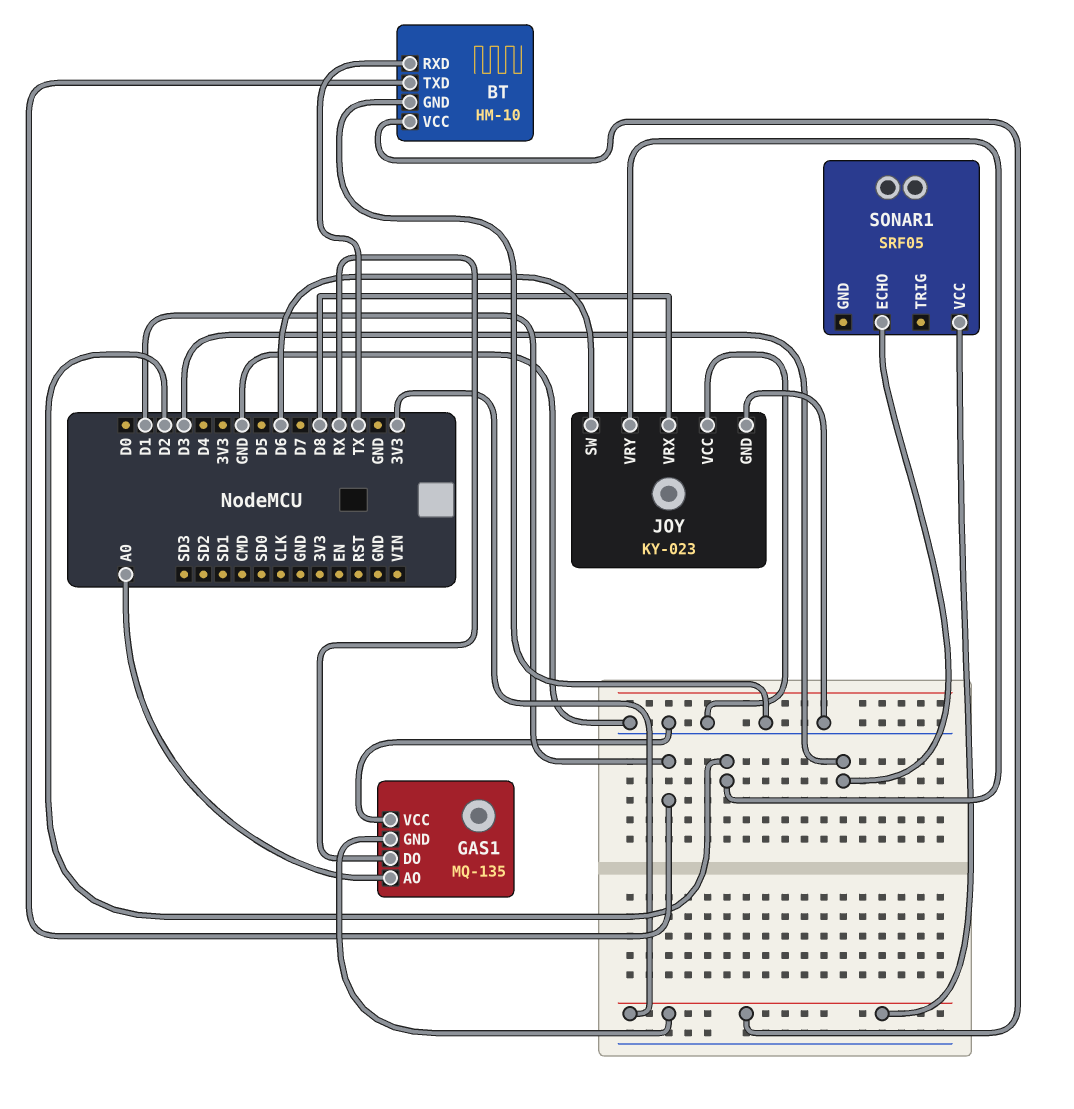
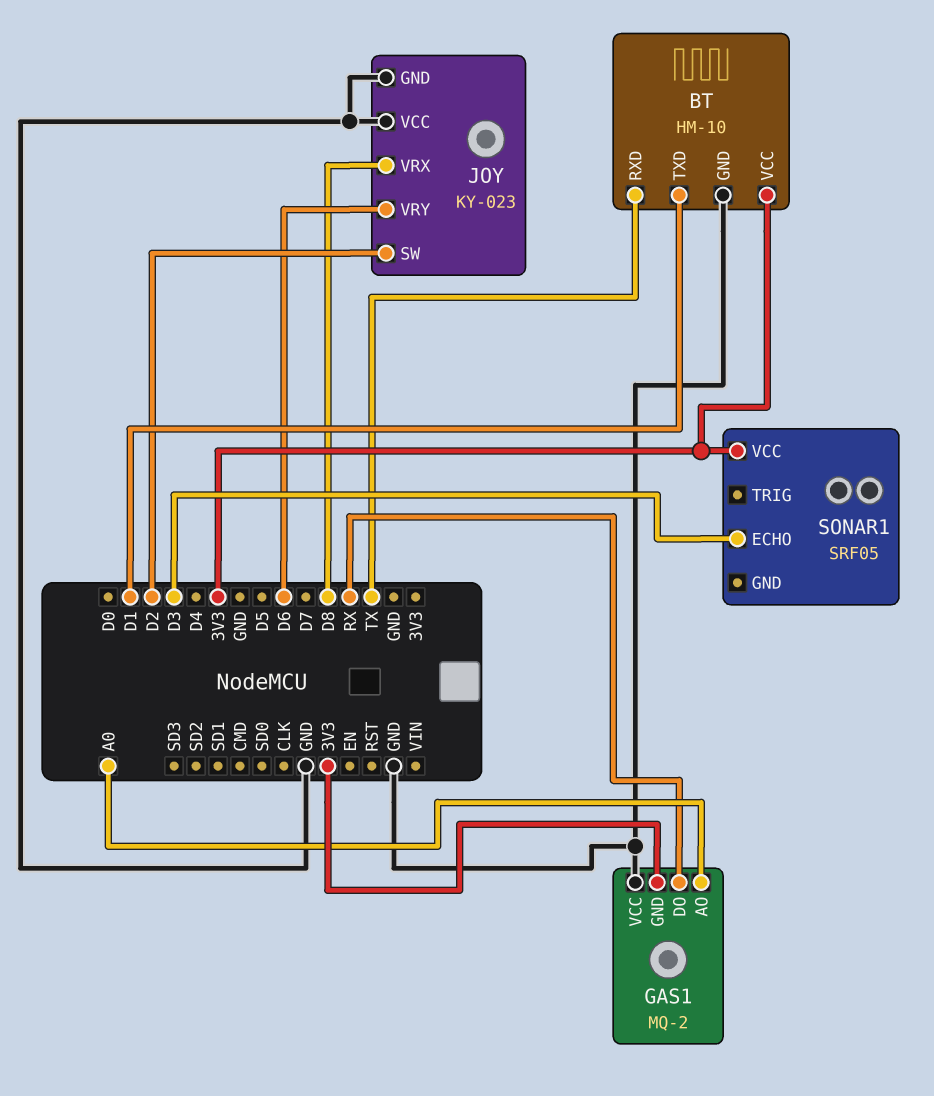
GAS1: MQ-135 -> MQ-2
JOY pin SW: D6 -> D2
JOY pin VRY: D2 -> D6

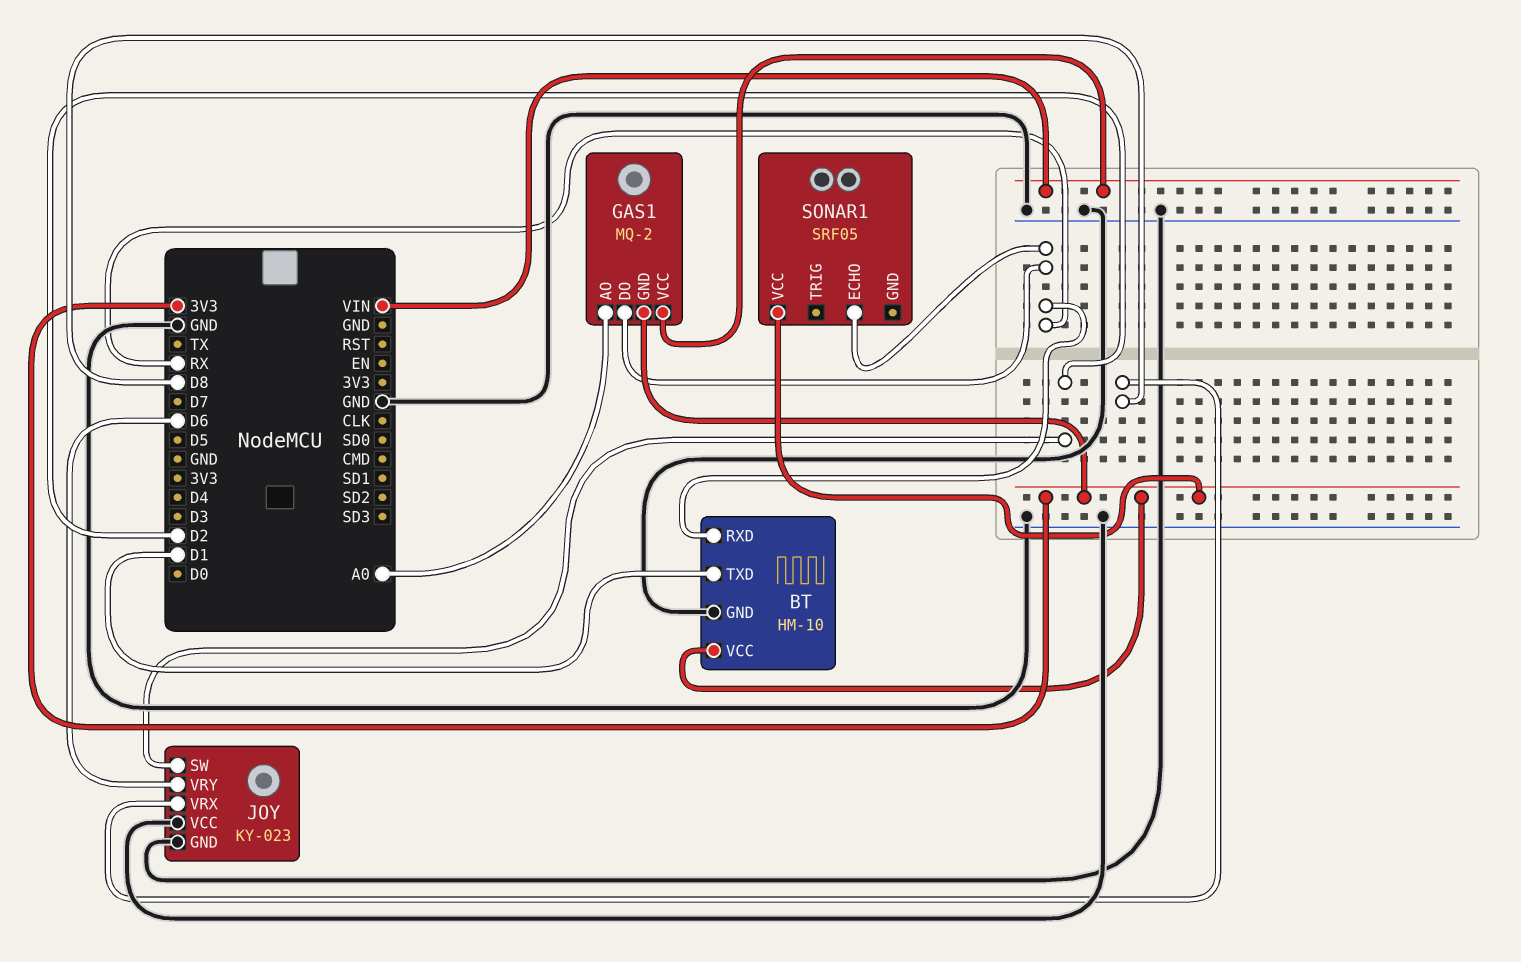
BT pin RXD: TX -> RX
GAS1 pin VCC: GND -> VIN
SONAR1 pin ECHO: D3 -> RX

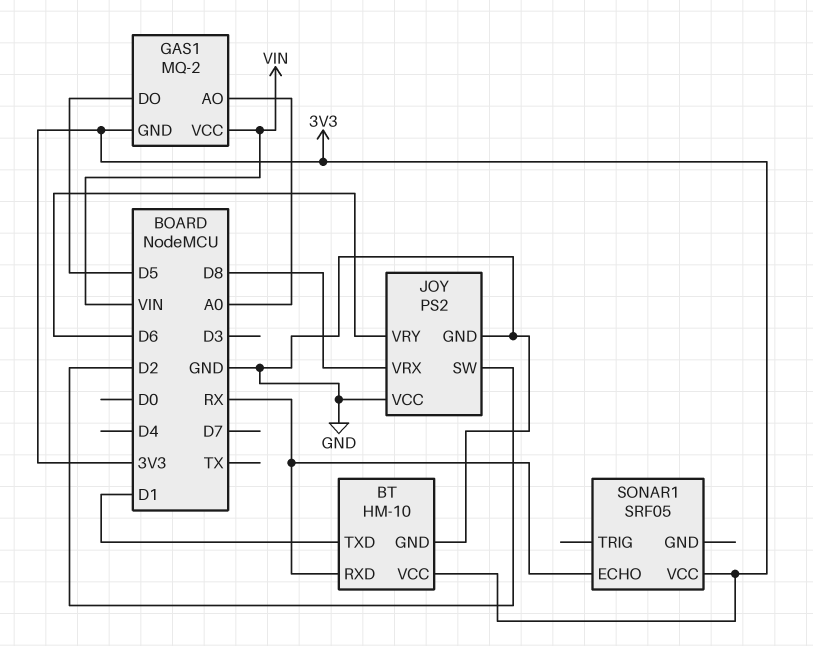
GAS1 pin DO: RX -> D5
JOY: KY-023 -> PS2

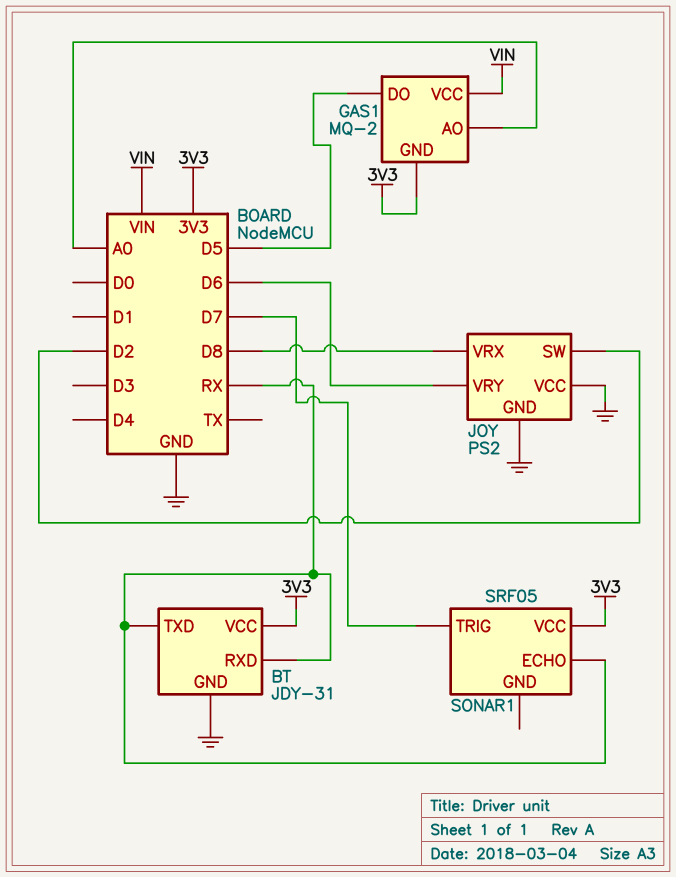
BT: HM-10 -> JDY-31
BT pin TXD: D1 -> RX
SONAR1 pin TRIG: none -> D7

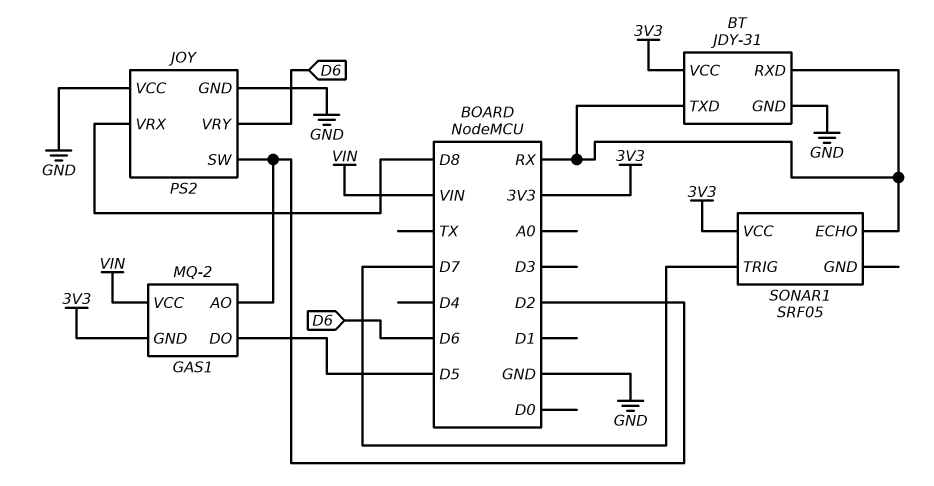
GAS1 pin AO: A0 -> D2

